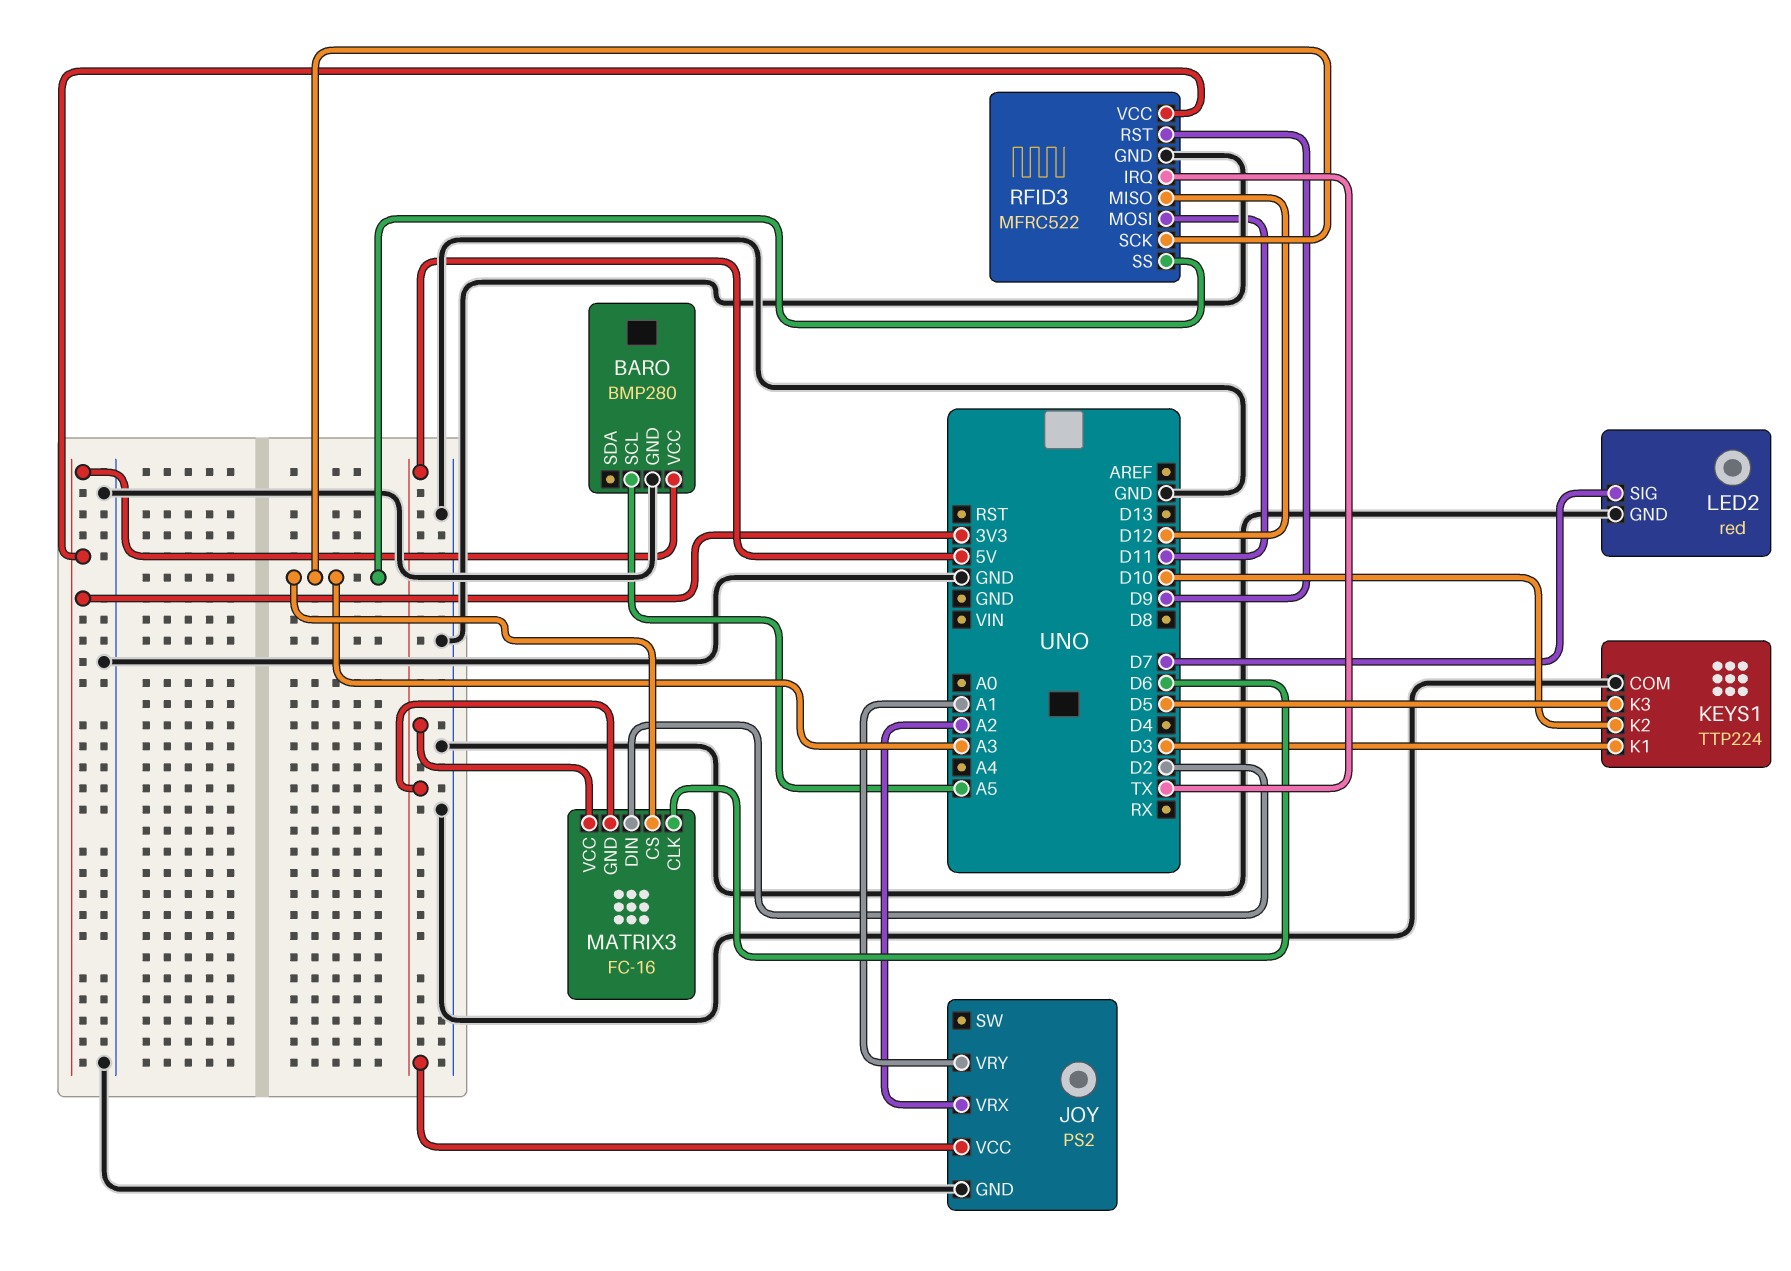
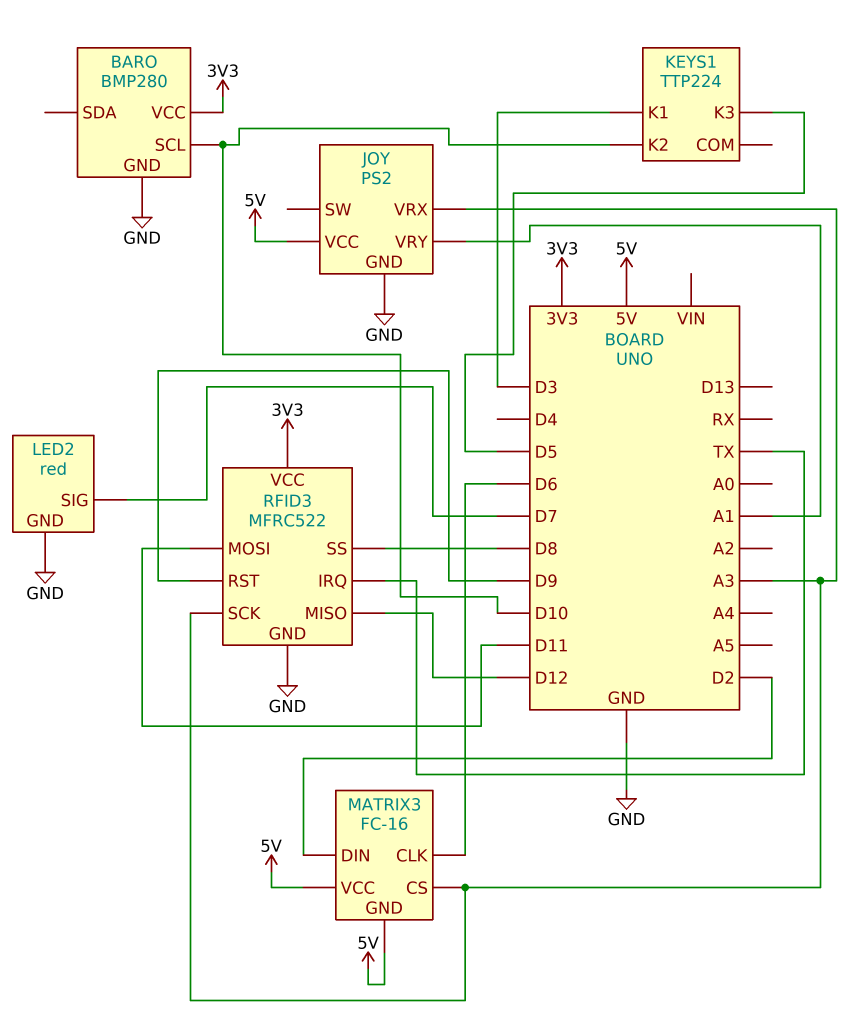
BARO pin SCL: A5 -> D10
JOY pin VRX: A2 -> A3
KEYS1 pin COM: GND -> none
RFID3 pin SS: A3 -> D8

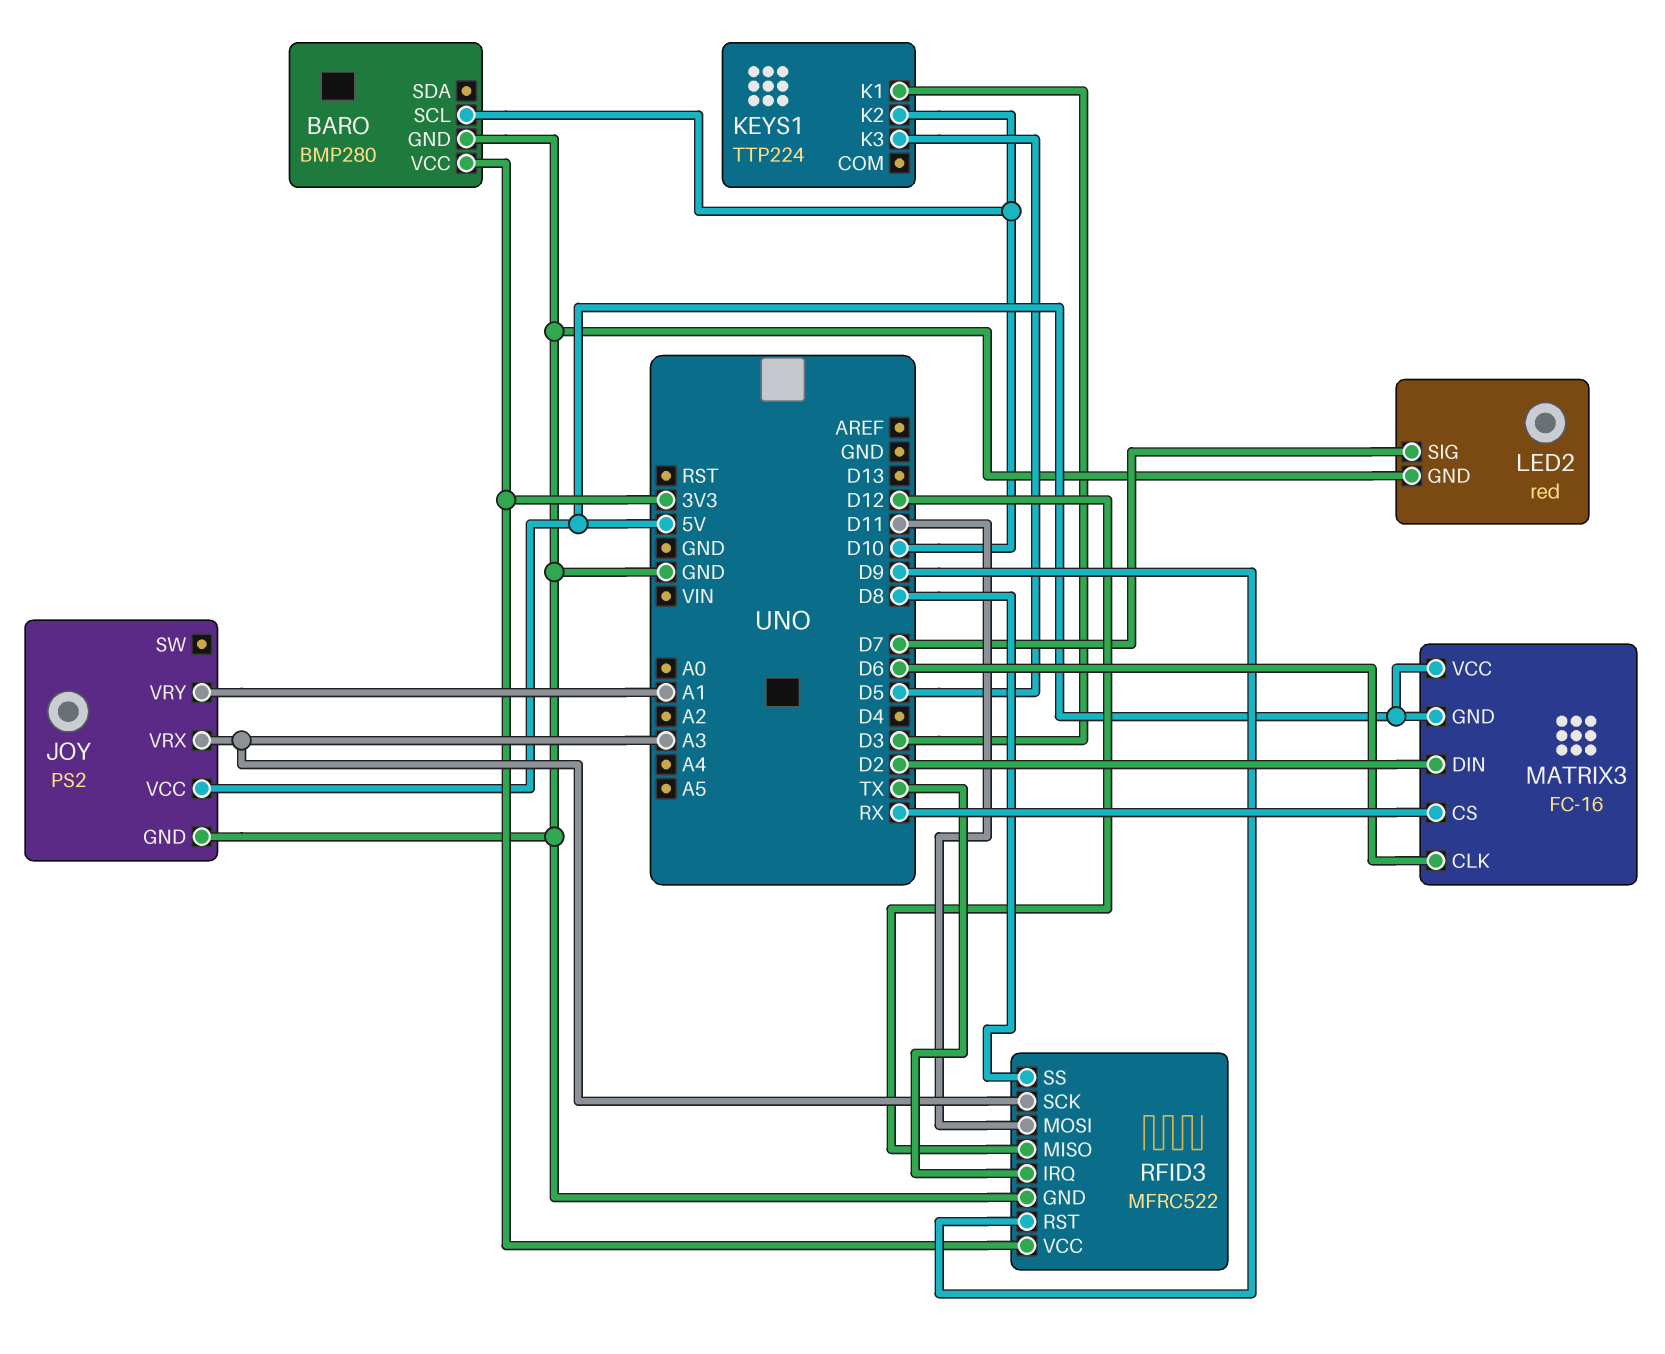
MATRIX3 pin CS: A3 -> RX

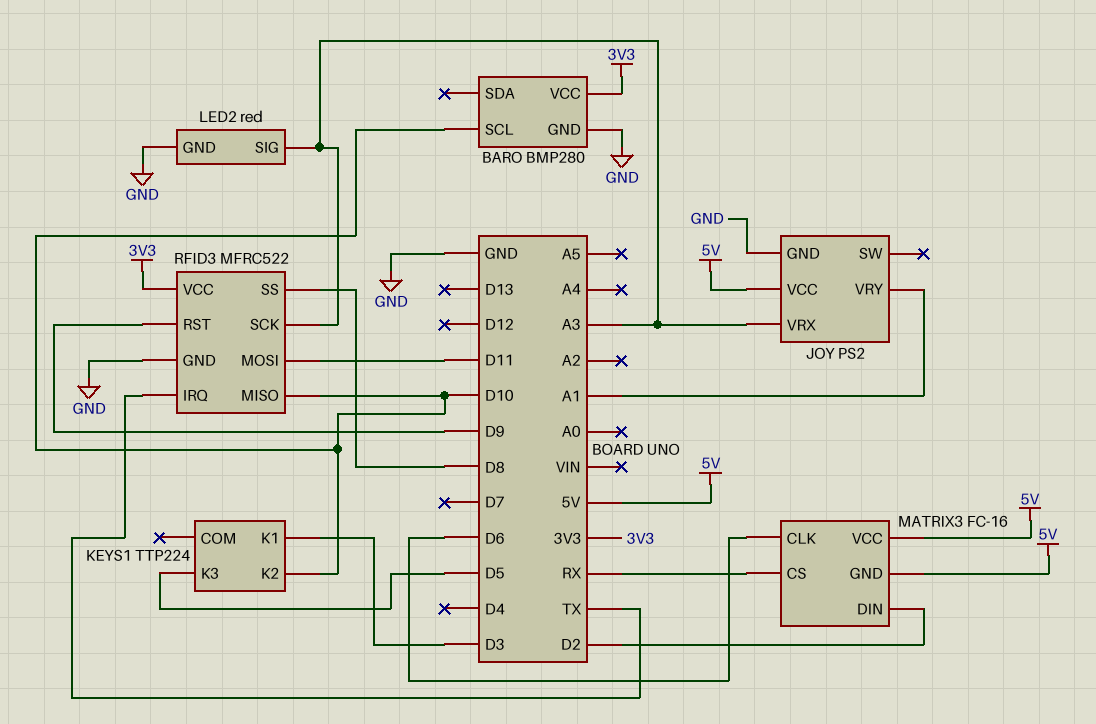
LED2 pin SIG: D7 -> A3
RFID3 pin MISO: D12 -> D10

